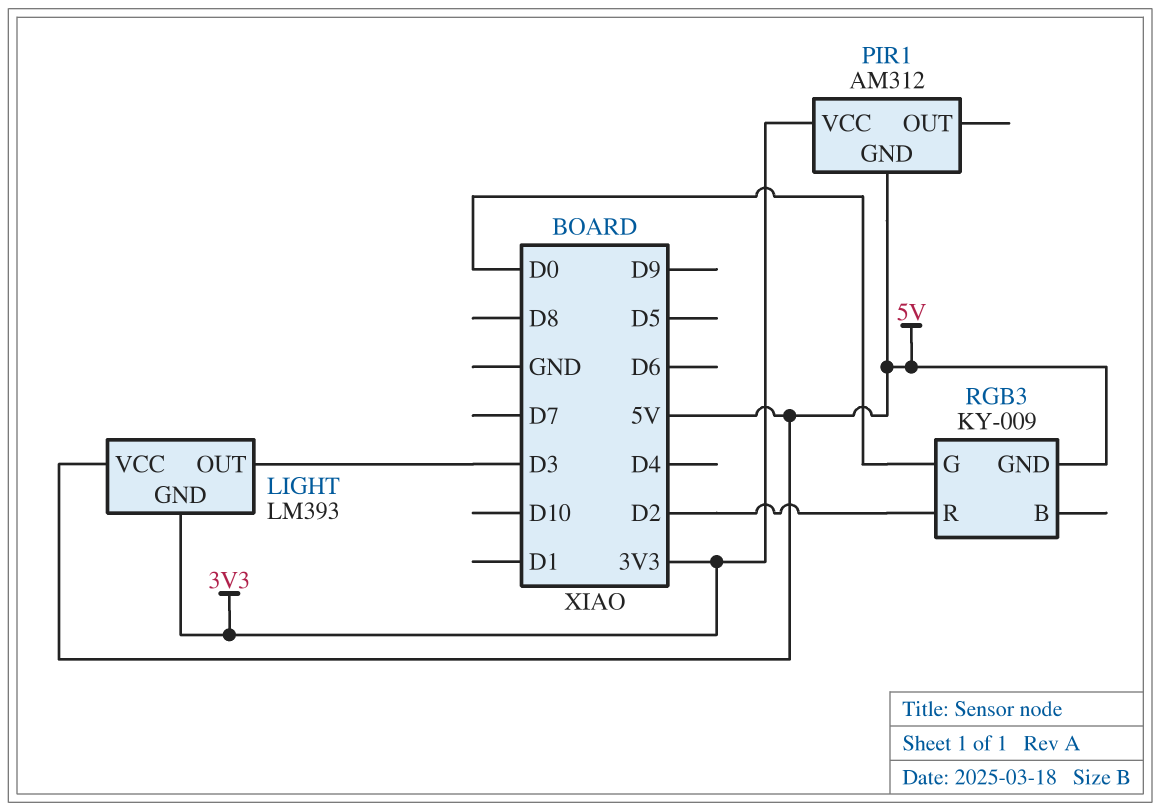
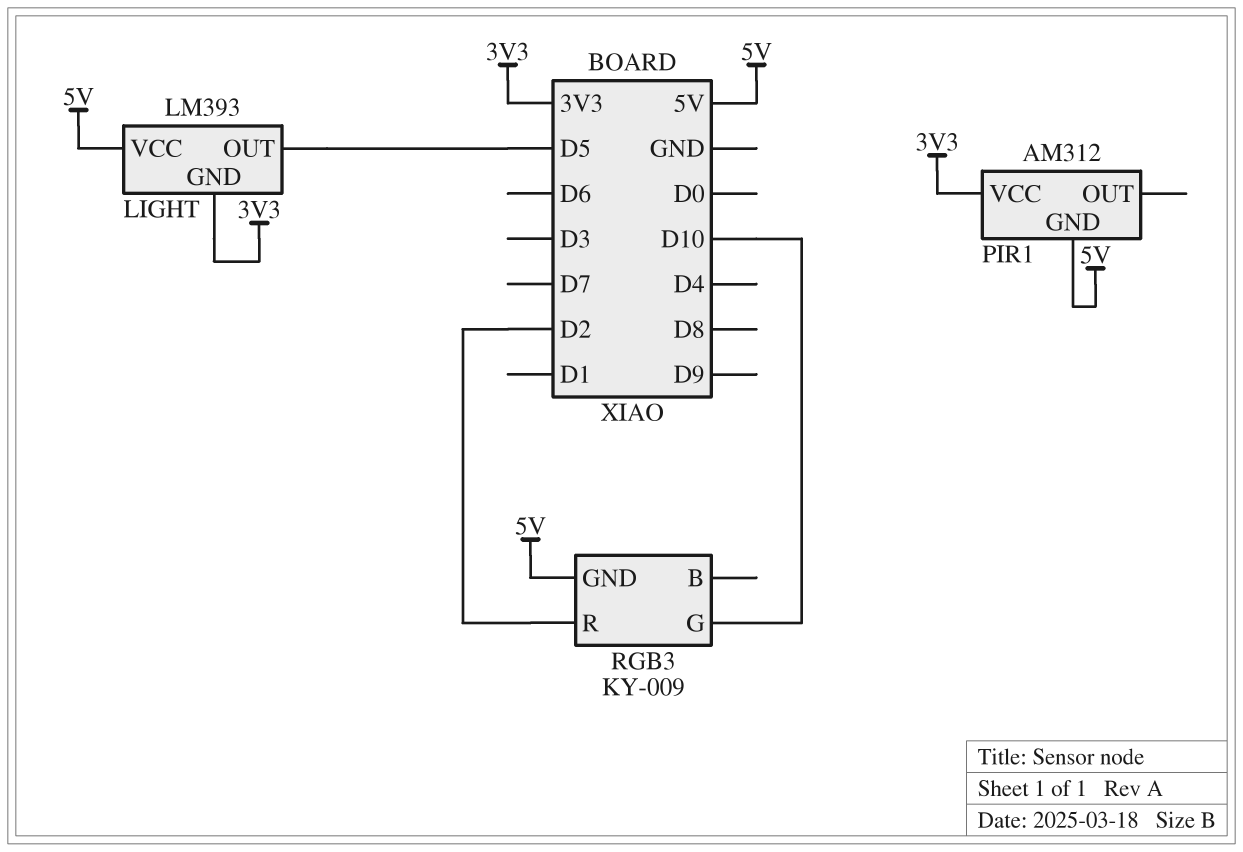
LIGHT pin OUT: D3 -> D5
RGB3 pin G: D0 -> D10

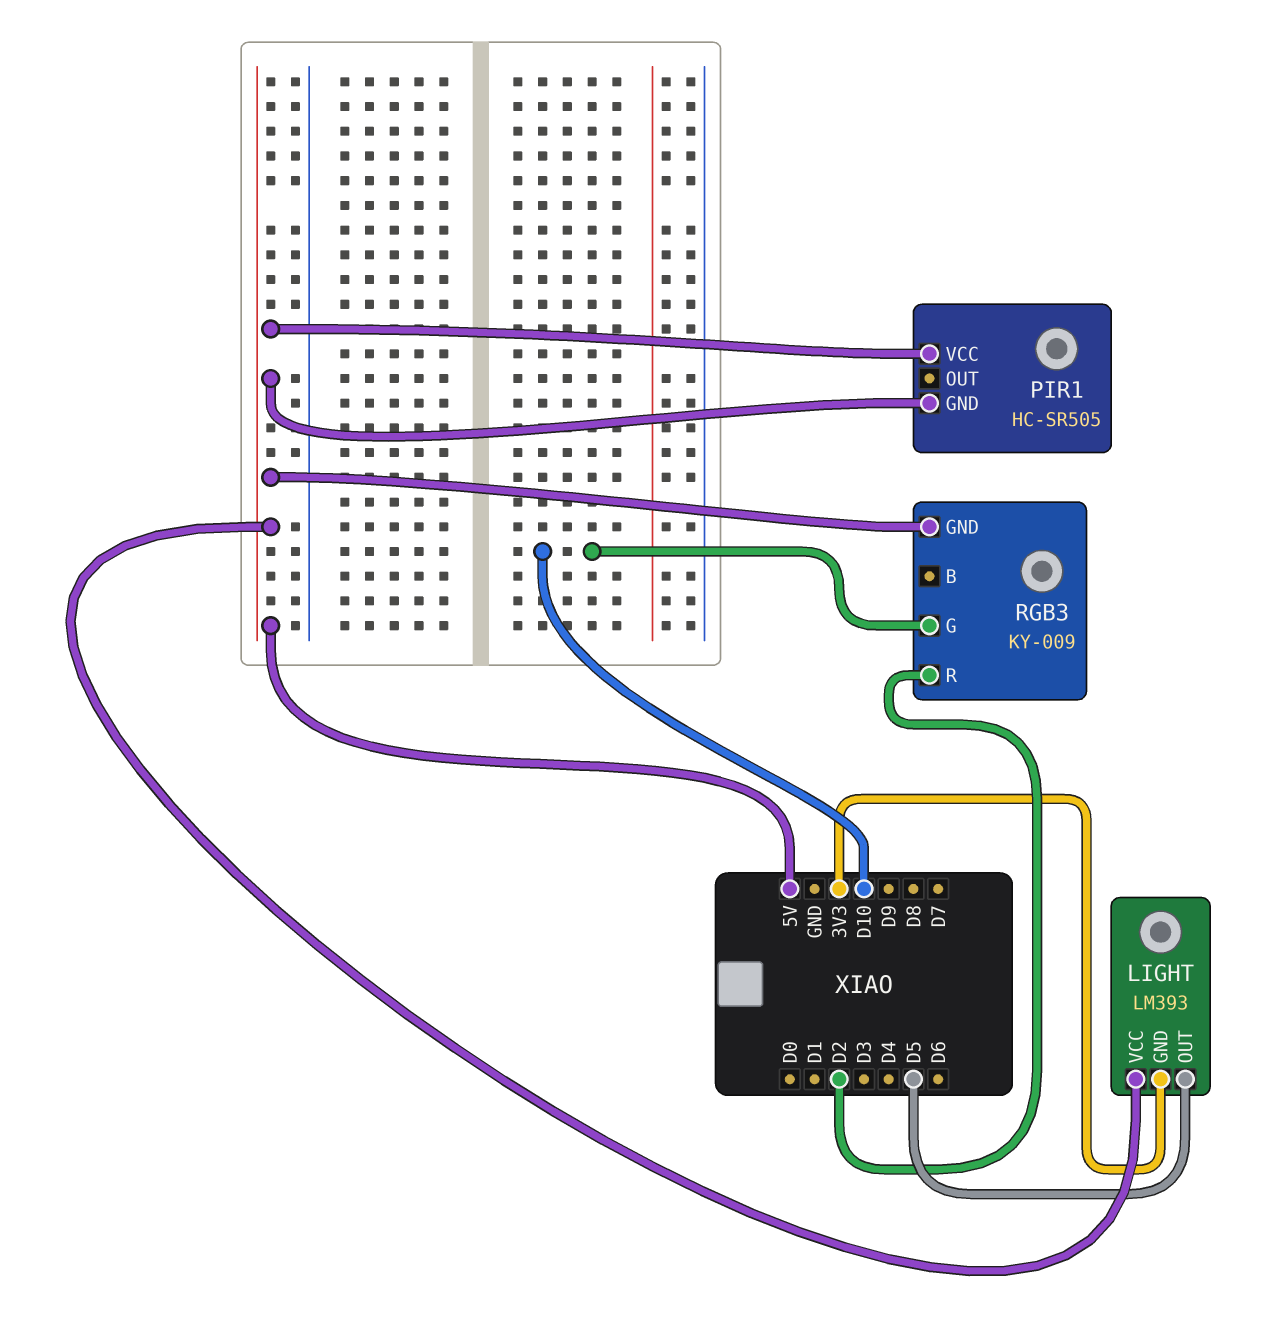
PIR1: AM312 -> HC-SR505
PIR1 pin VCC: 3V3 -> 5V

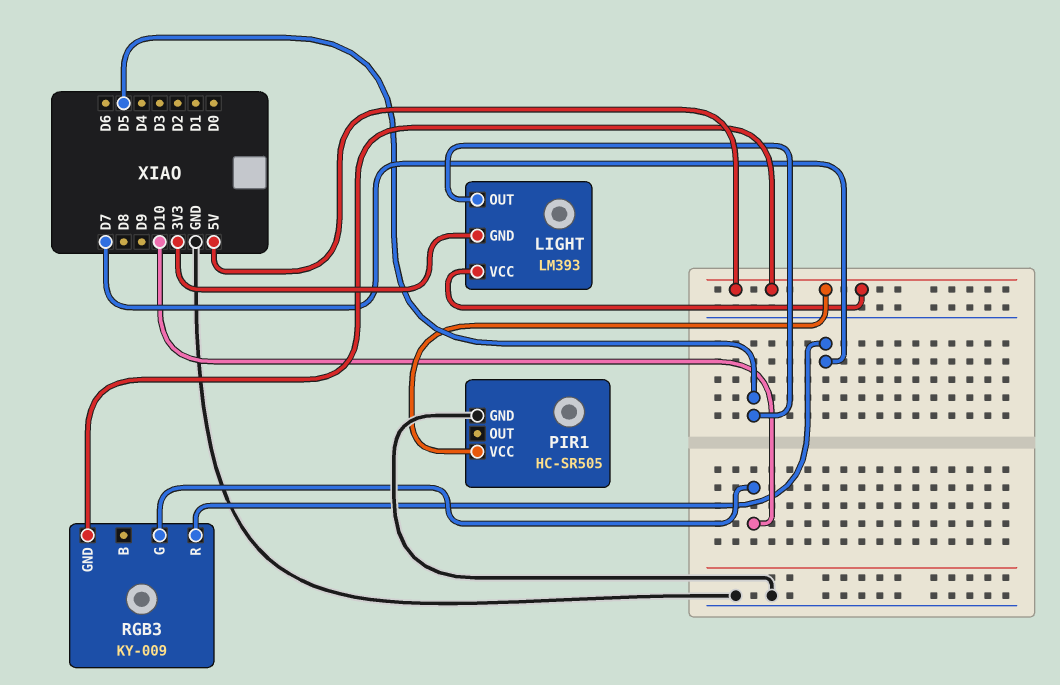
PIR1 pin GND: 5V -> GND
RGB3 pin R: D2 -> D7

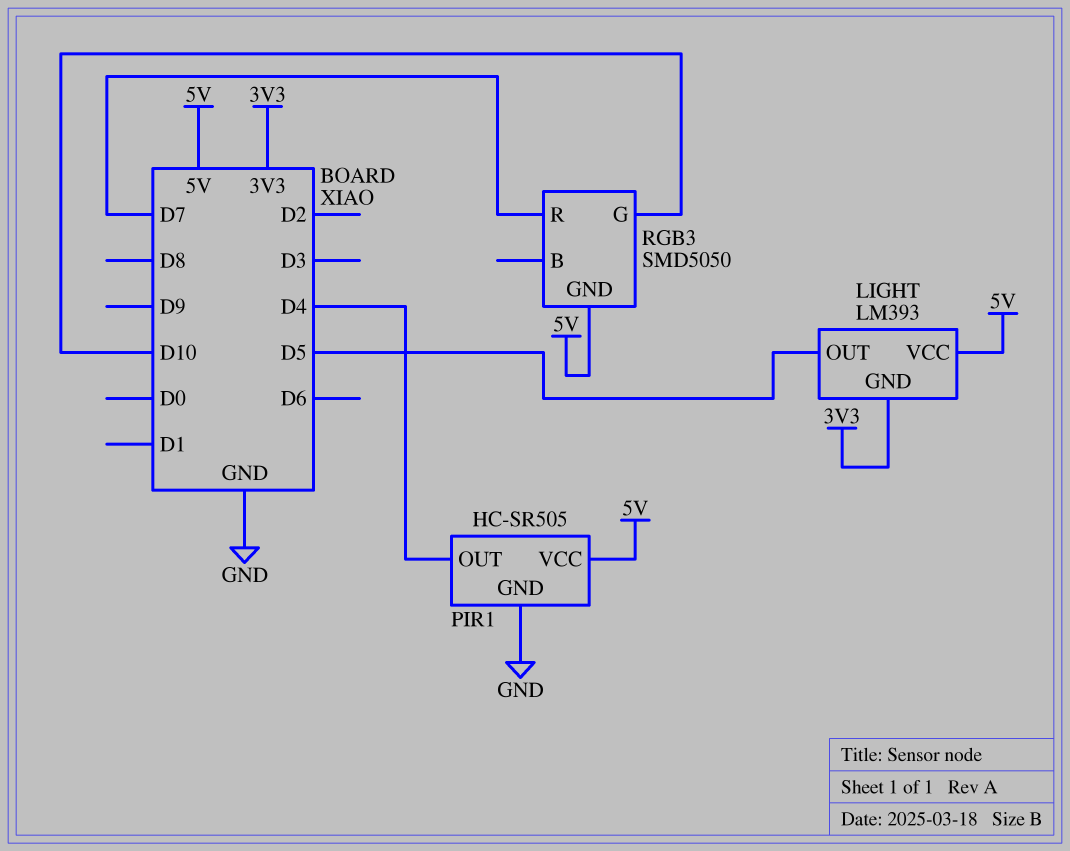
PIR1 pin OUT: none -> D4
RGB3: KY-009 -> SMD5050

